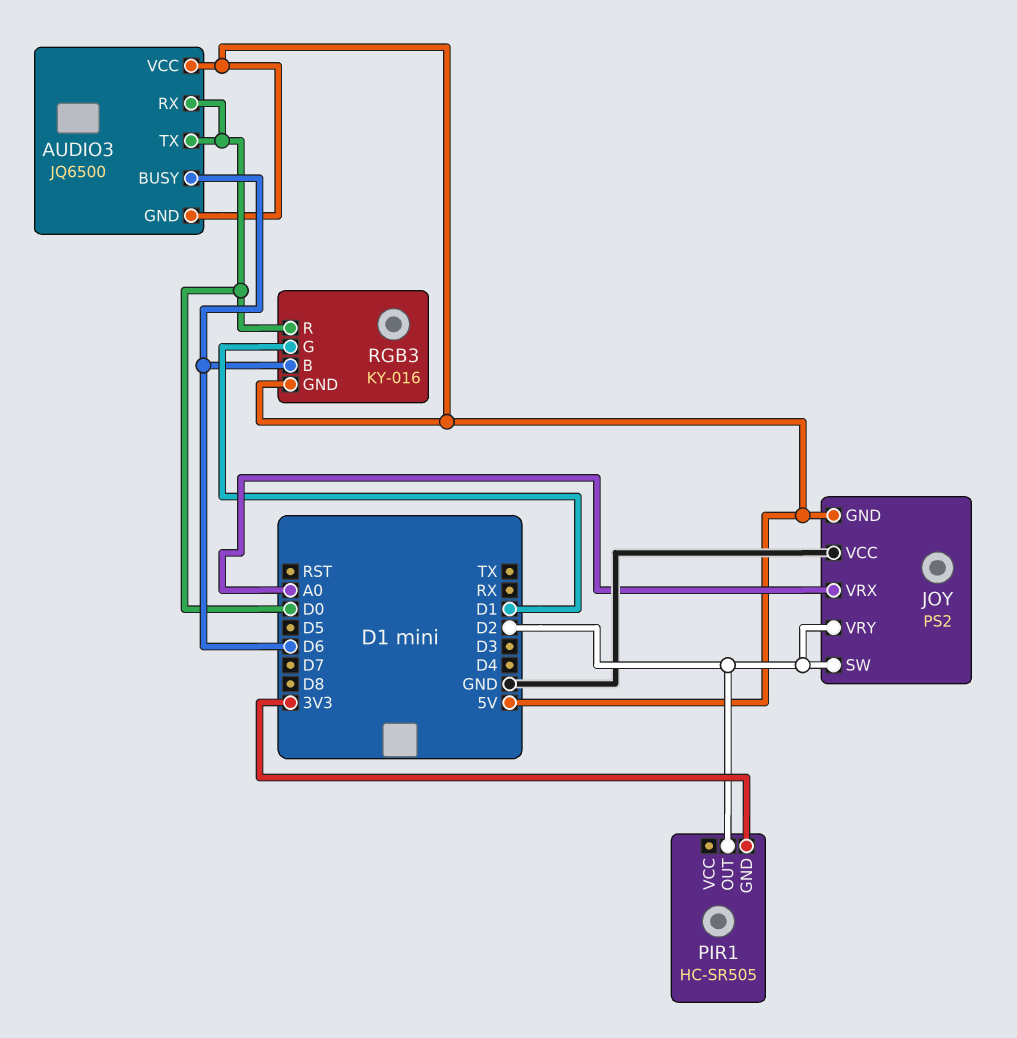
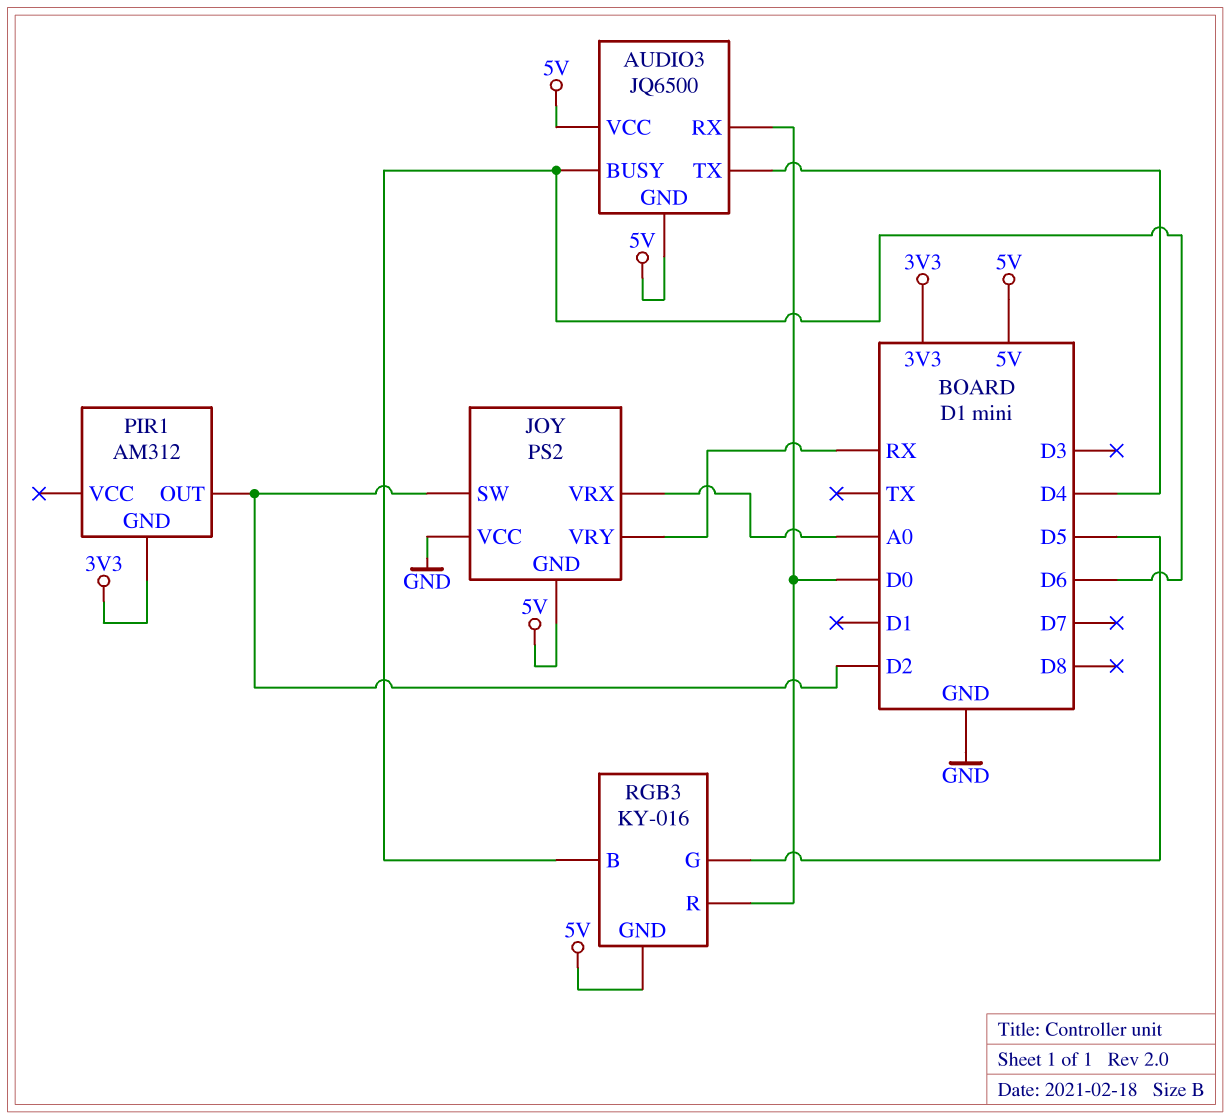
AUDIO3 pin TX: D0 -> D4
JOY pin VRY: D2 -> RX
PIR1: HC-SR505 -> AM312
RGB3 pin G: D1 -> D5

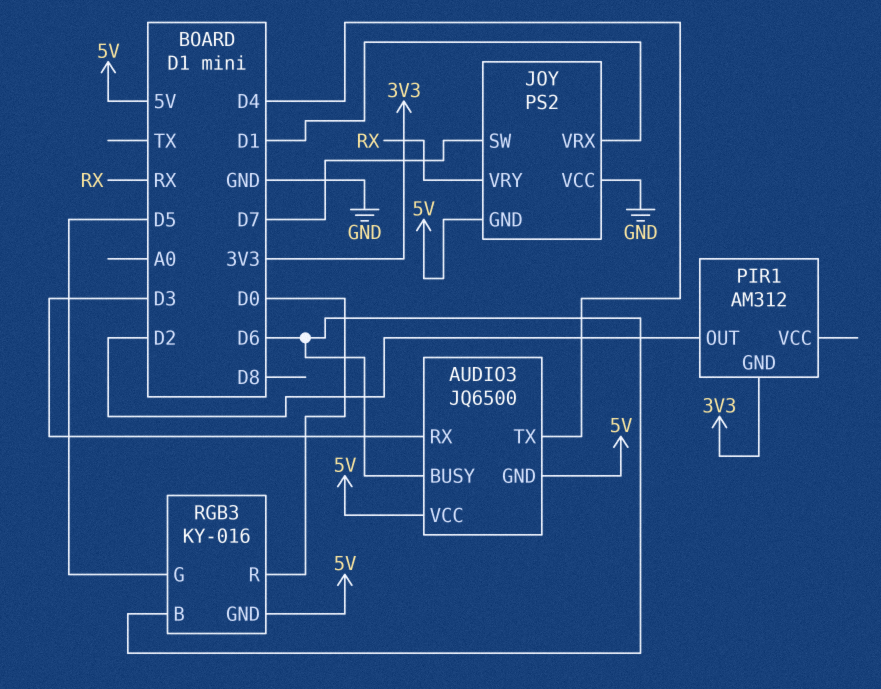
AUDIO3 pin RX: D0 -> D3
JOY pin SW: D2 -> D7
JOY pin VRX: A0 -> D1

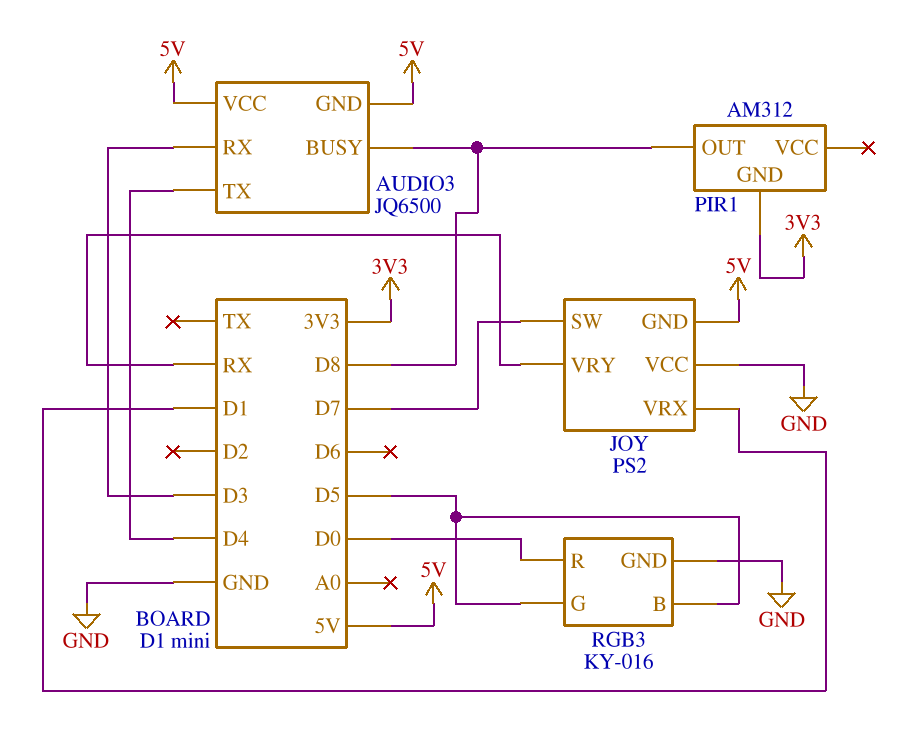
AUDIO3 pin BUSY: D6 -> D8
PIR1 pin OUT: D2 -> D8
RGB3 pin B: D6 -> D5
RGB3 pin GND: 5V -> GND

